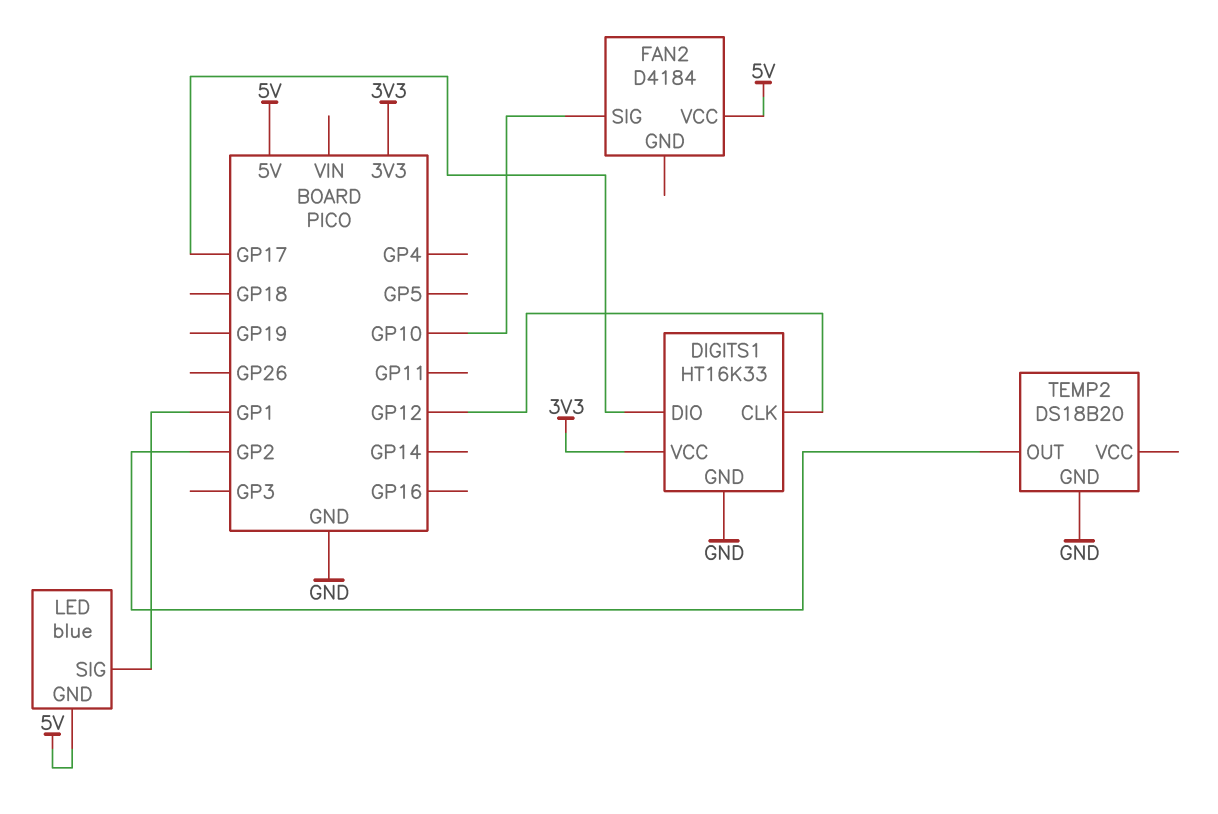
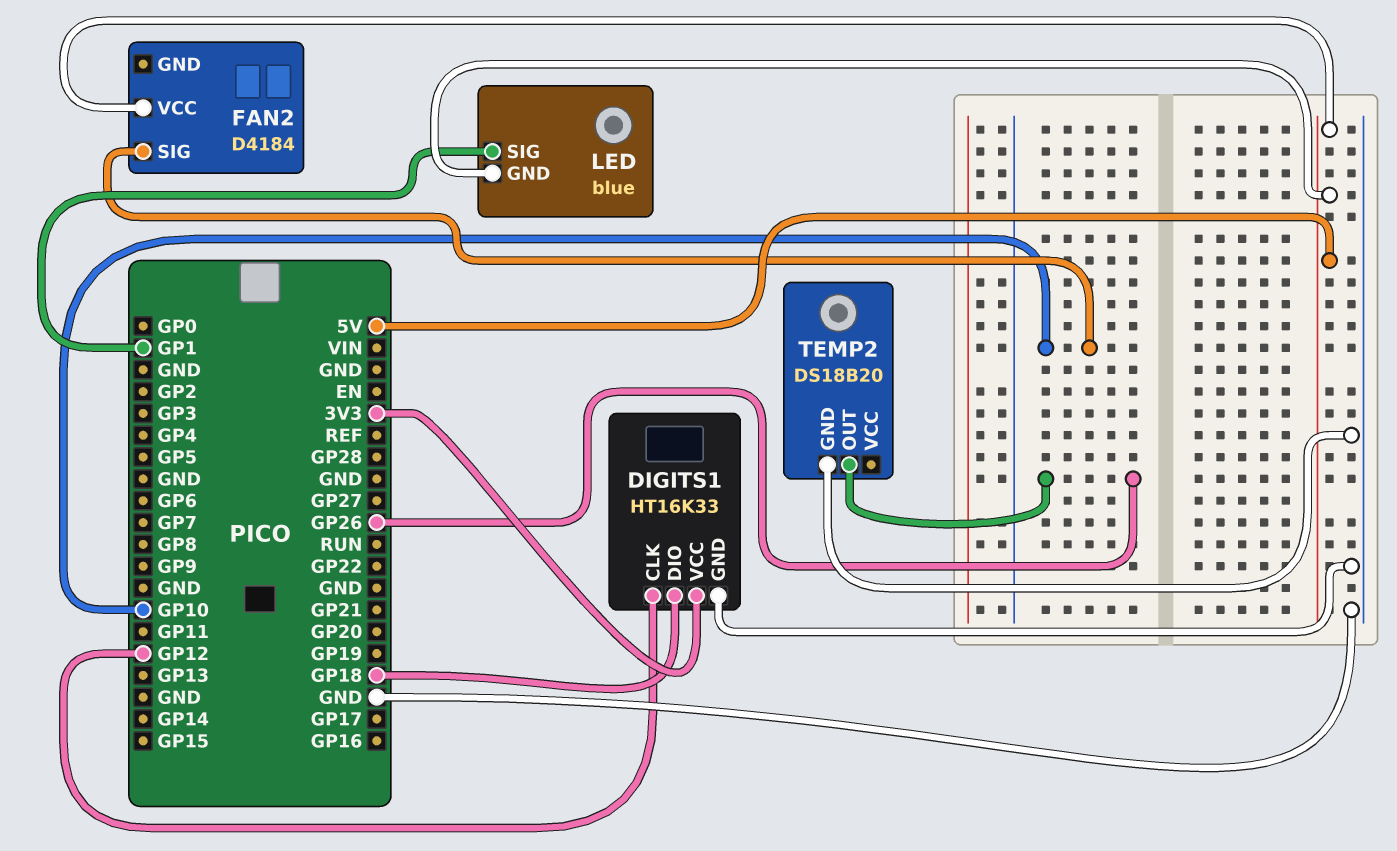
DIGITS1 pin DIO: GP17 -> GP18
TEMP2 pin OUT: GP2 -> GP26

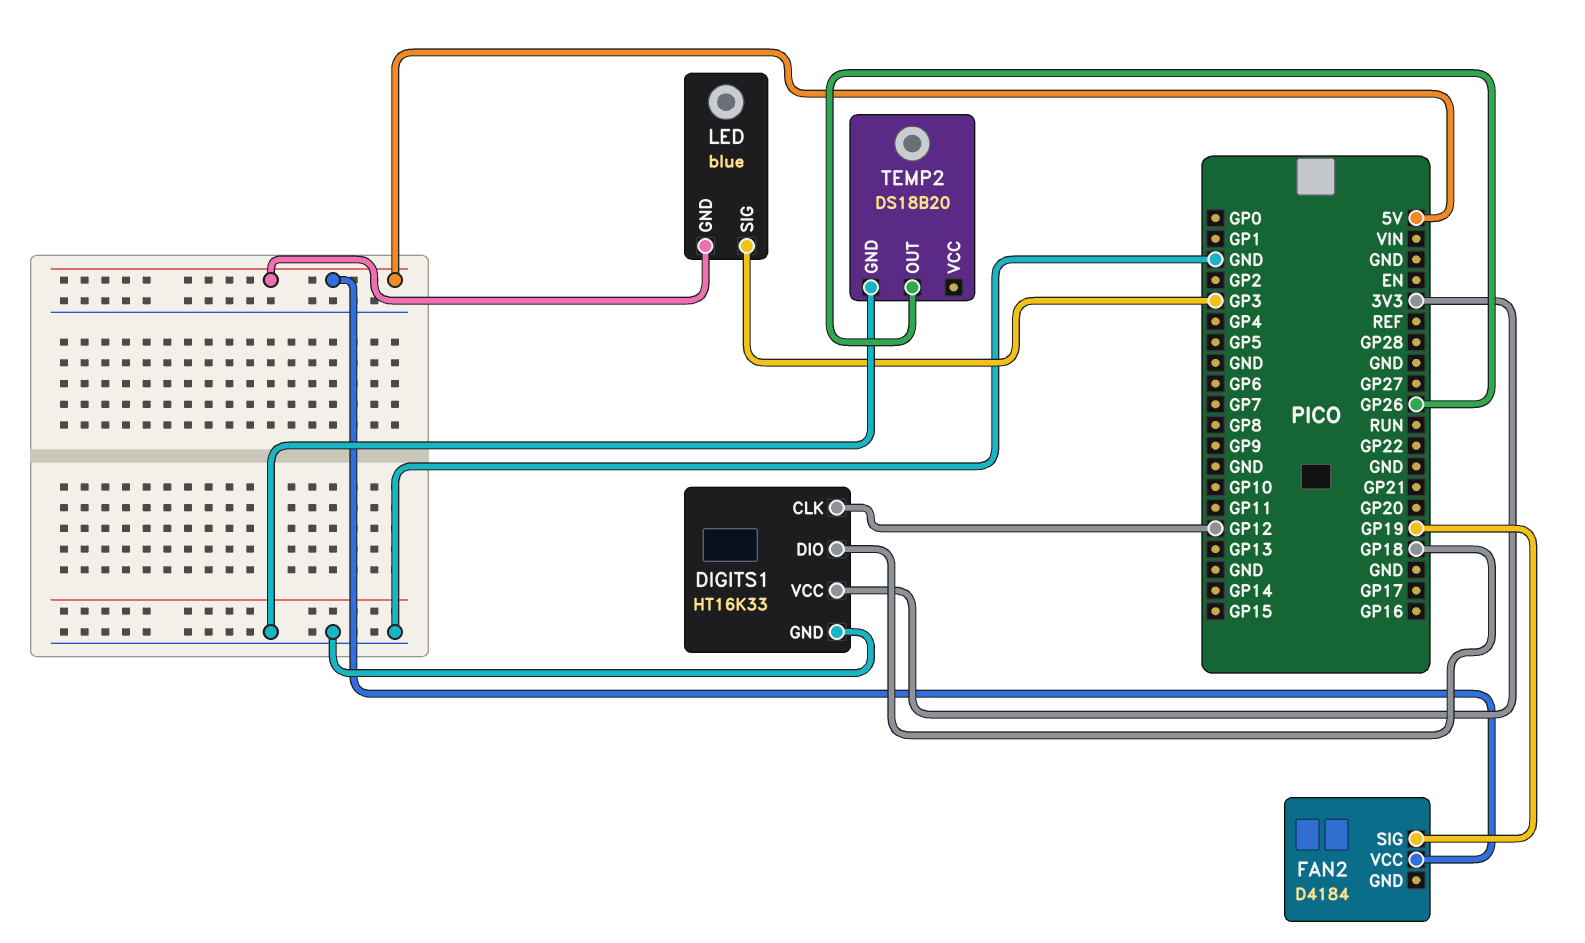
FAN2 pin SIG: GP10 -> GP19
LED pin SIG: GP1 -> GP3

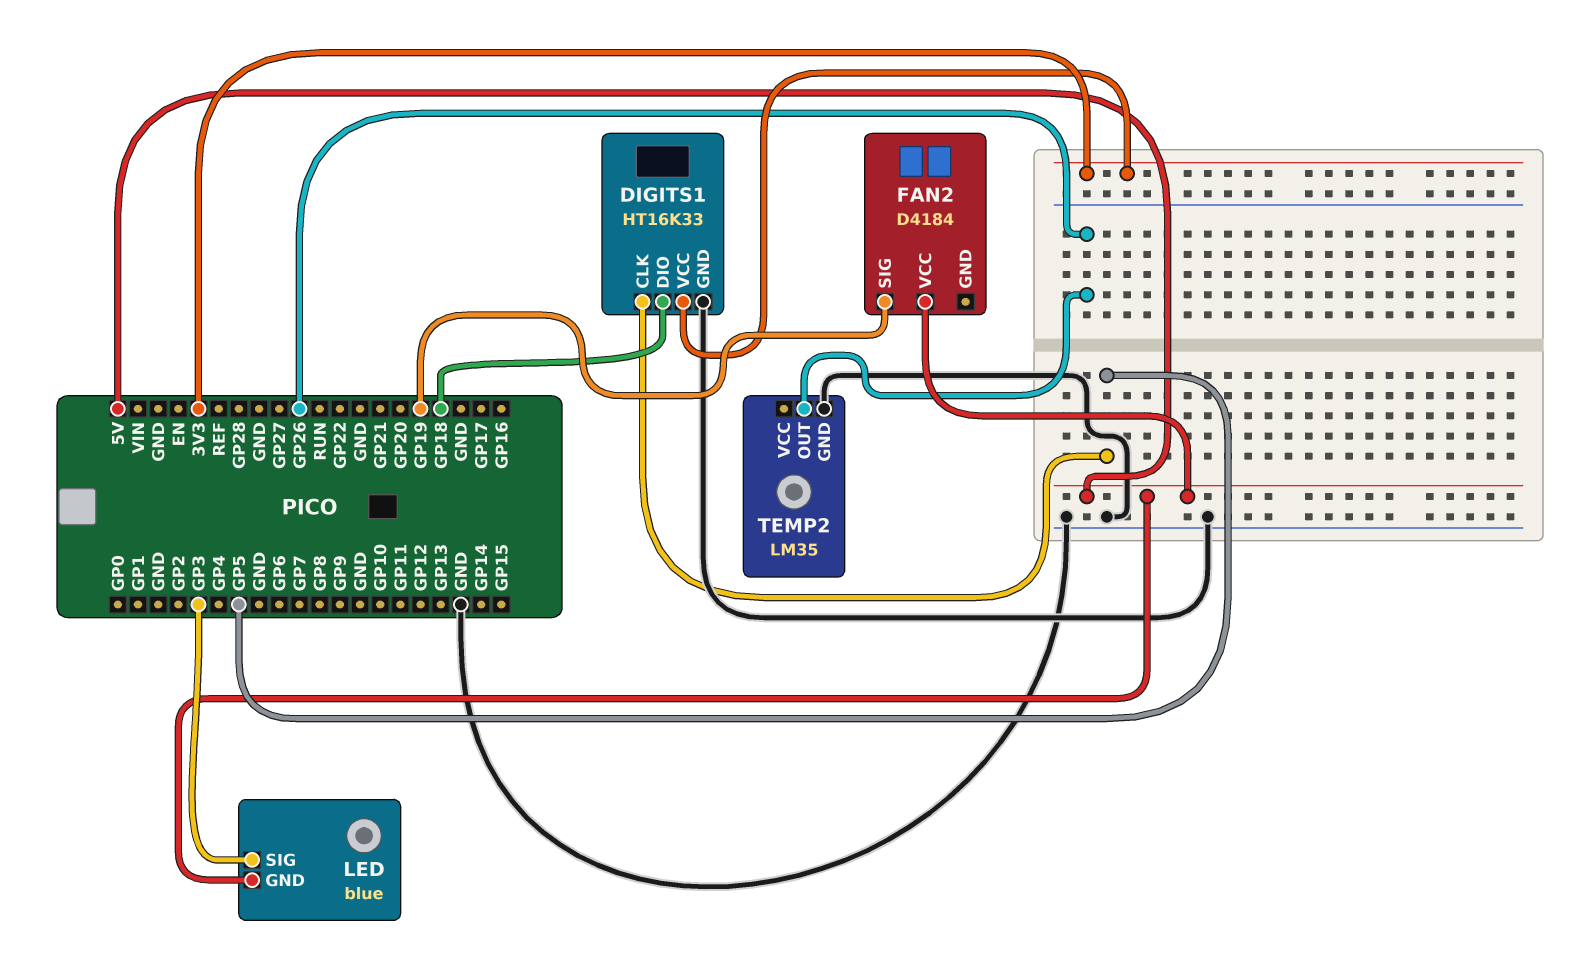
DIGITS1 pin CLK: GP12 -> GP5
TEMP2: DS18B20 -> LM35

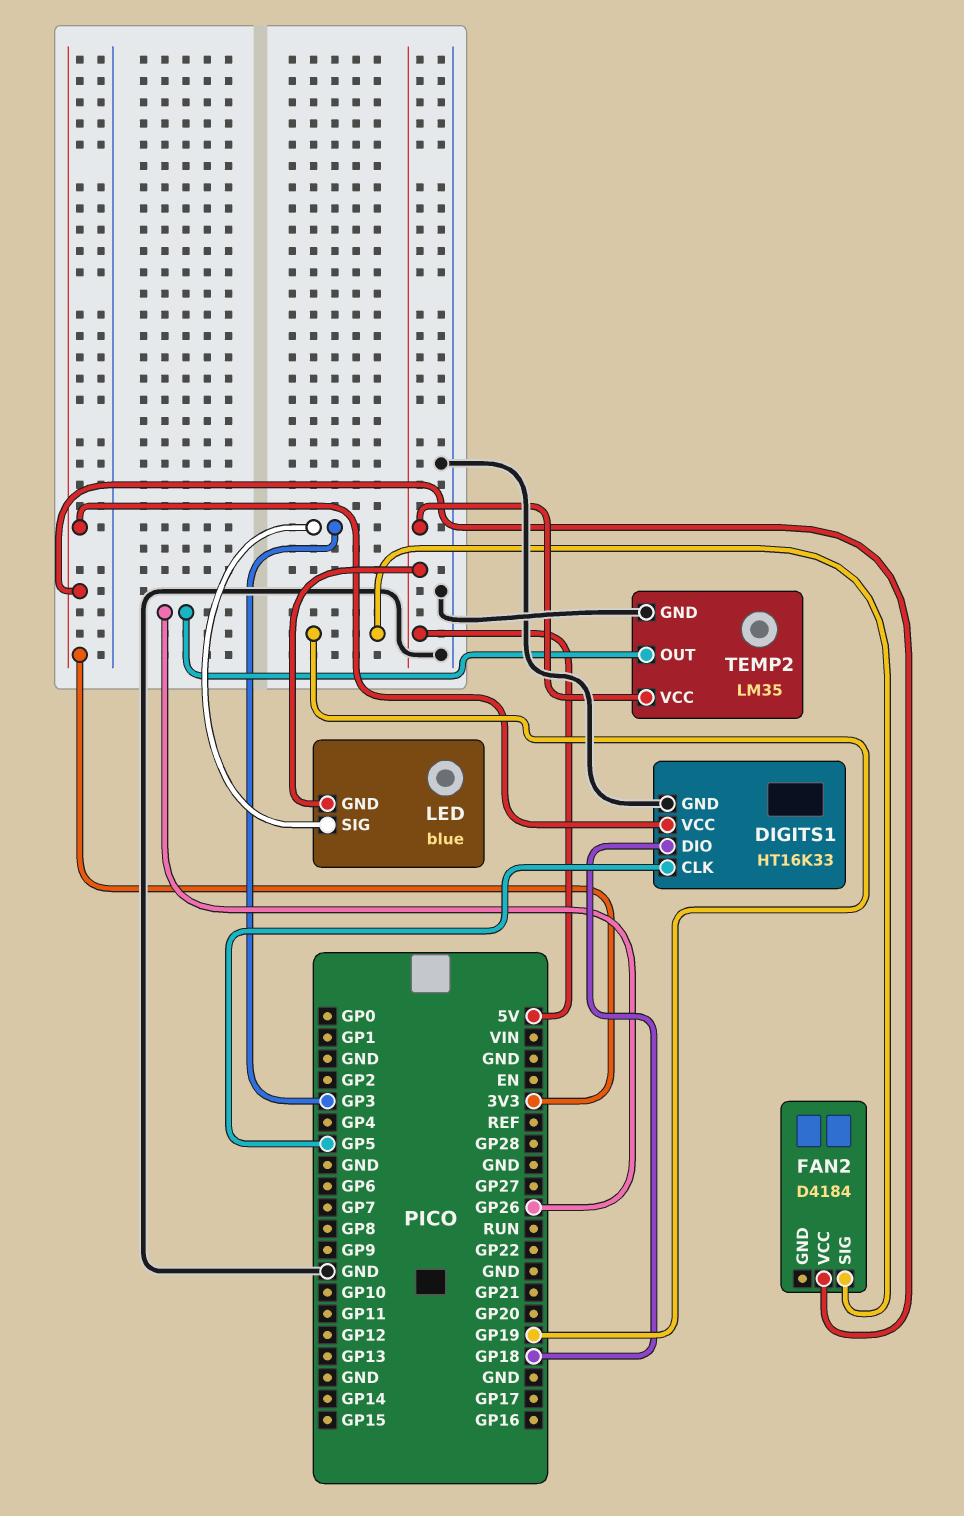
FAN2 pin VCC: 5V -> 3V3
TEMP2 pin VCC: none -> 5V

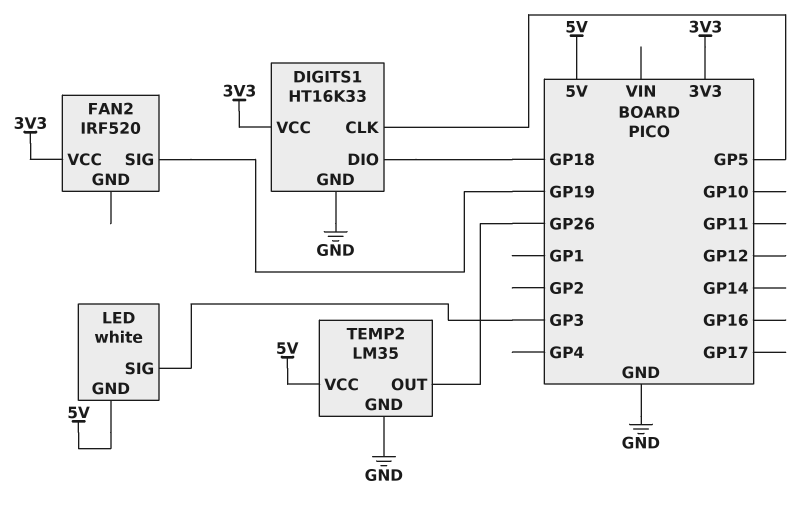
FAN2: D4184 -> IRF520
LED: blue -> white

